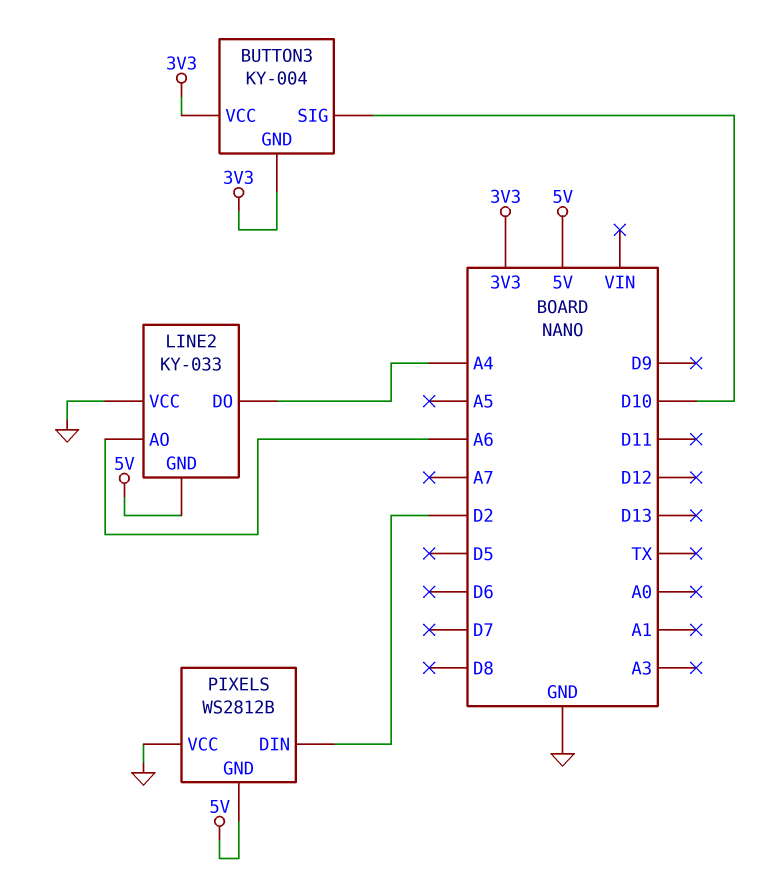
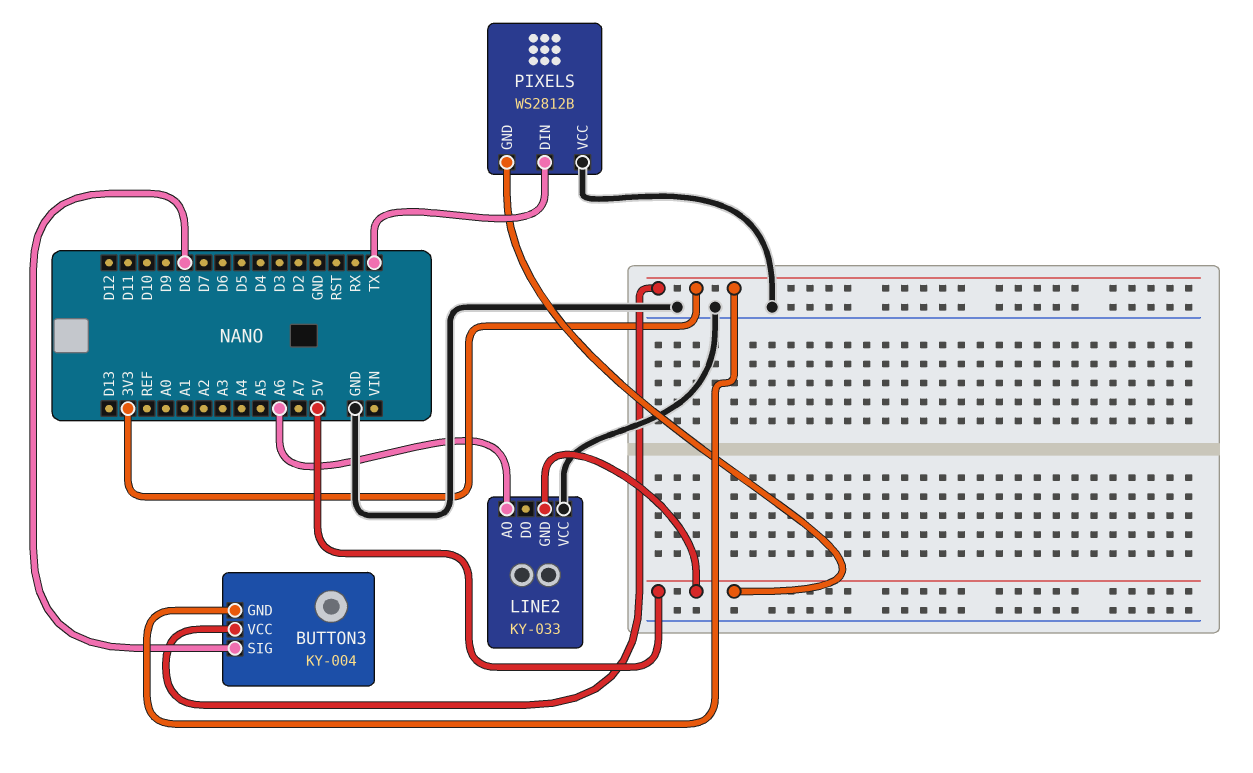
BUTTON3 pin SIG: D10 -> D8
LINE2 pin DO: A4 -> none
PIXELS pin DIN: D2 -> TX

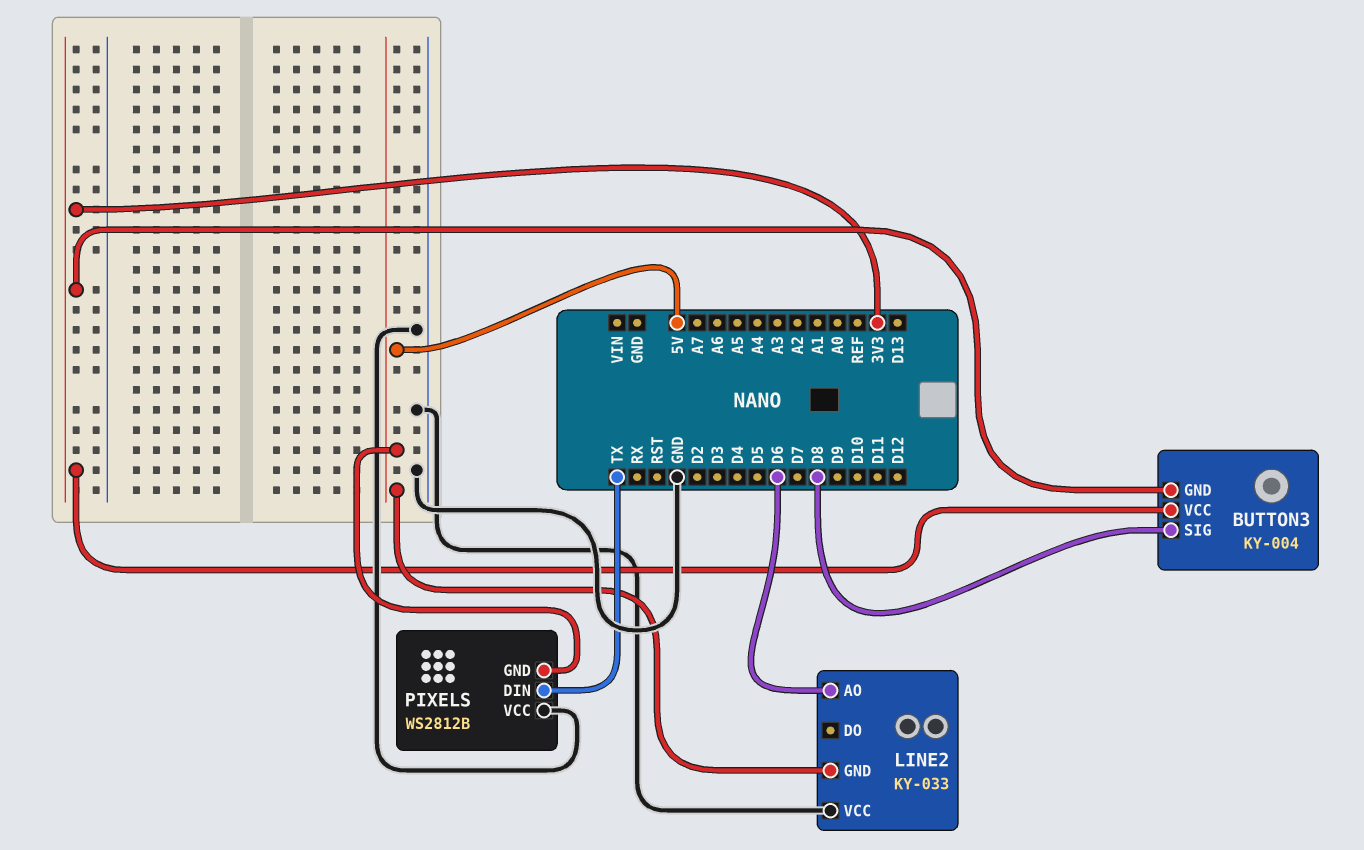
LINE2 pin AO: A6 -> D6

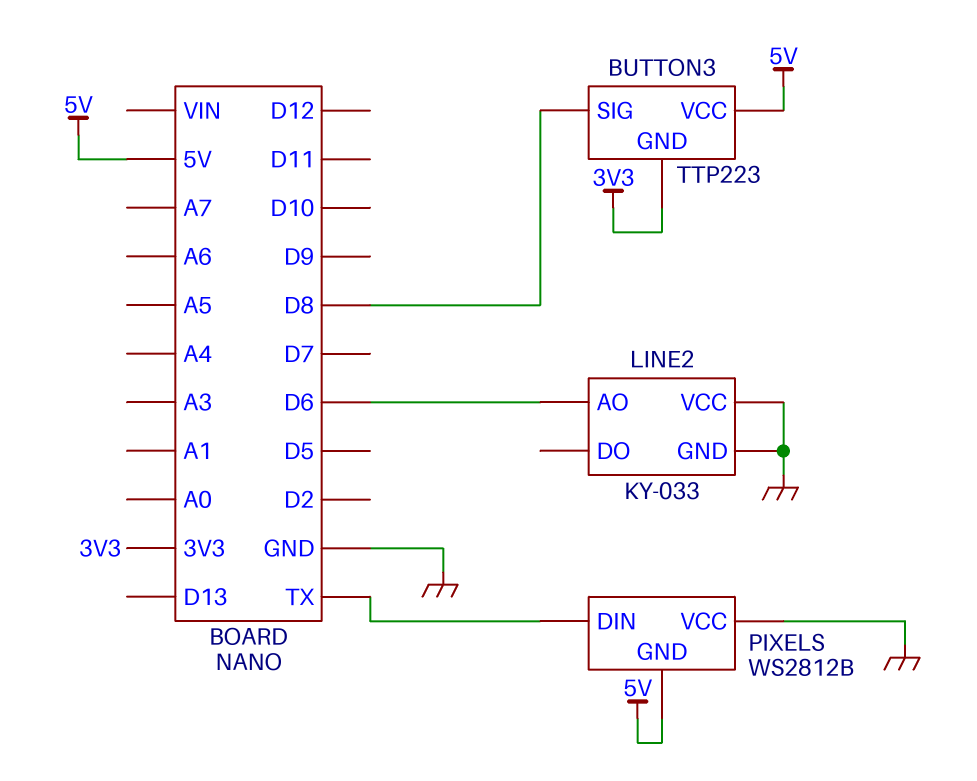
BUTTON3: KY-004 -> TTP223
BUTTON3 pin VCC: 3V3 -> 5V
LINE2 pin GND: 5V -> GND

